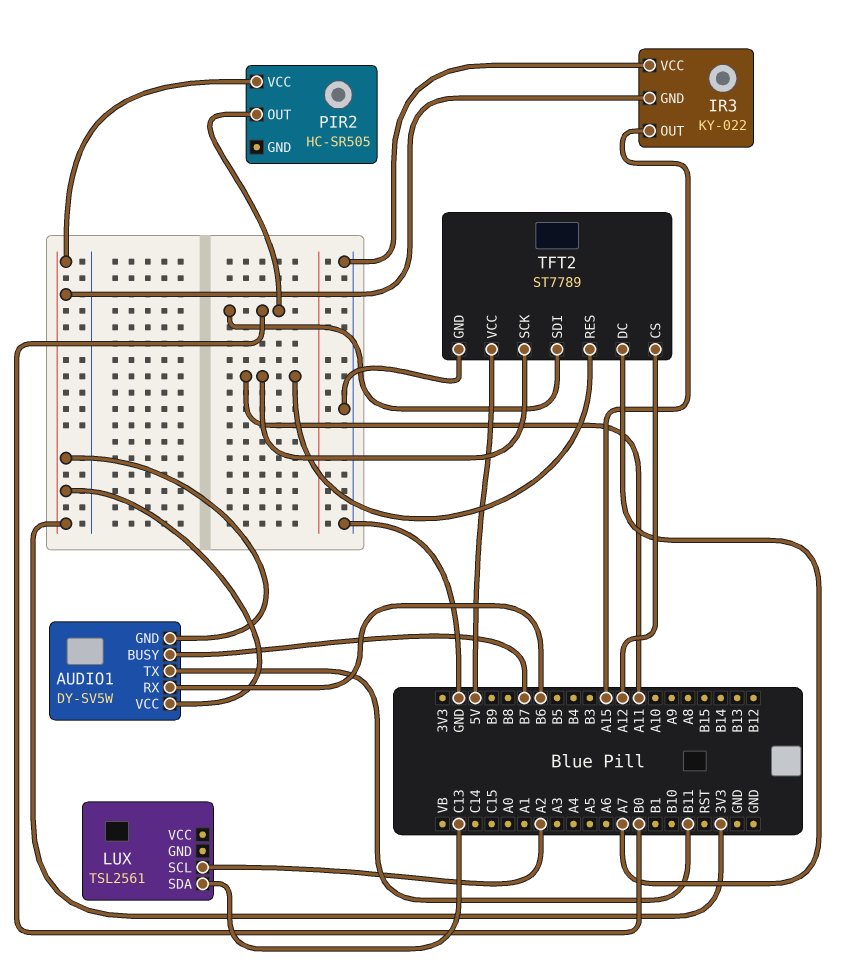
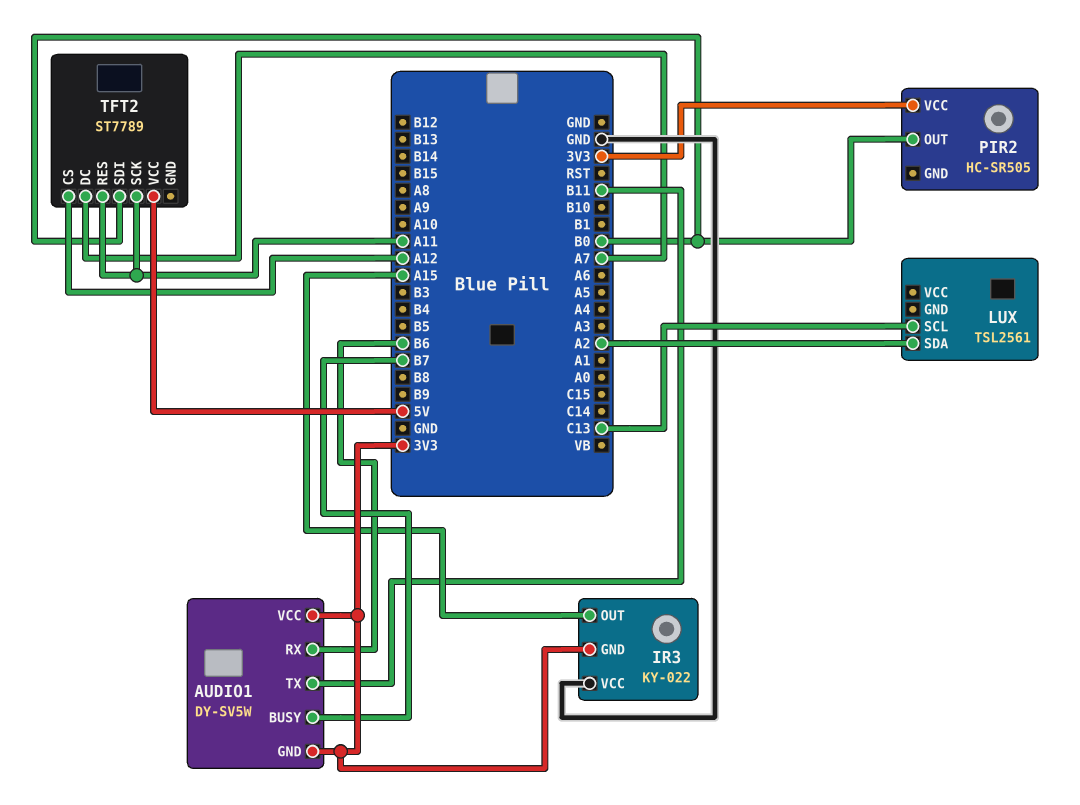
LUX pin SCL: A2 -> C13
LUX pin SDA: C13 -> A2
TFT2 pin GND: GND -> none

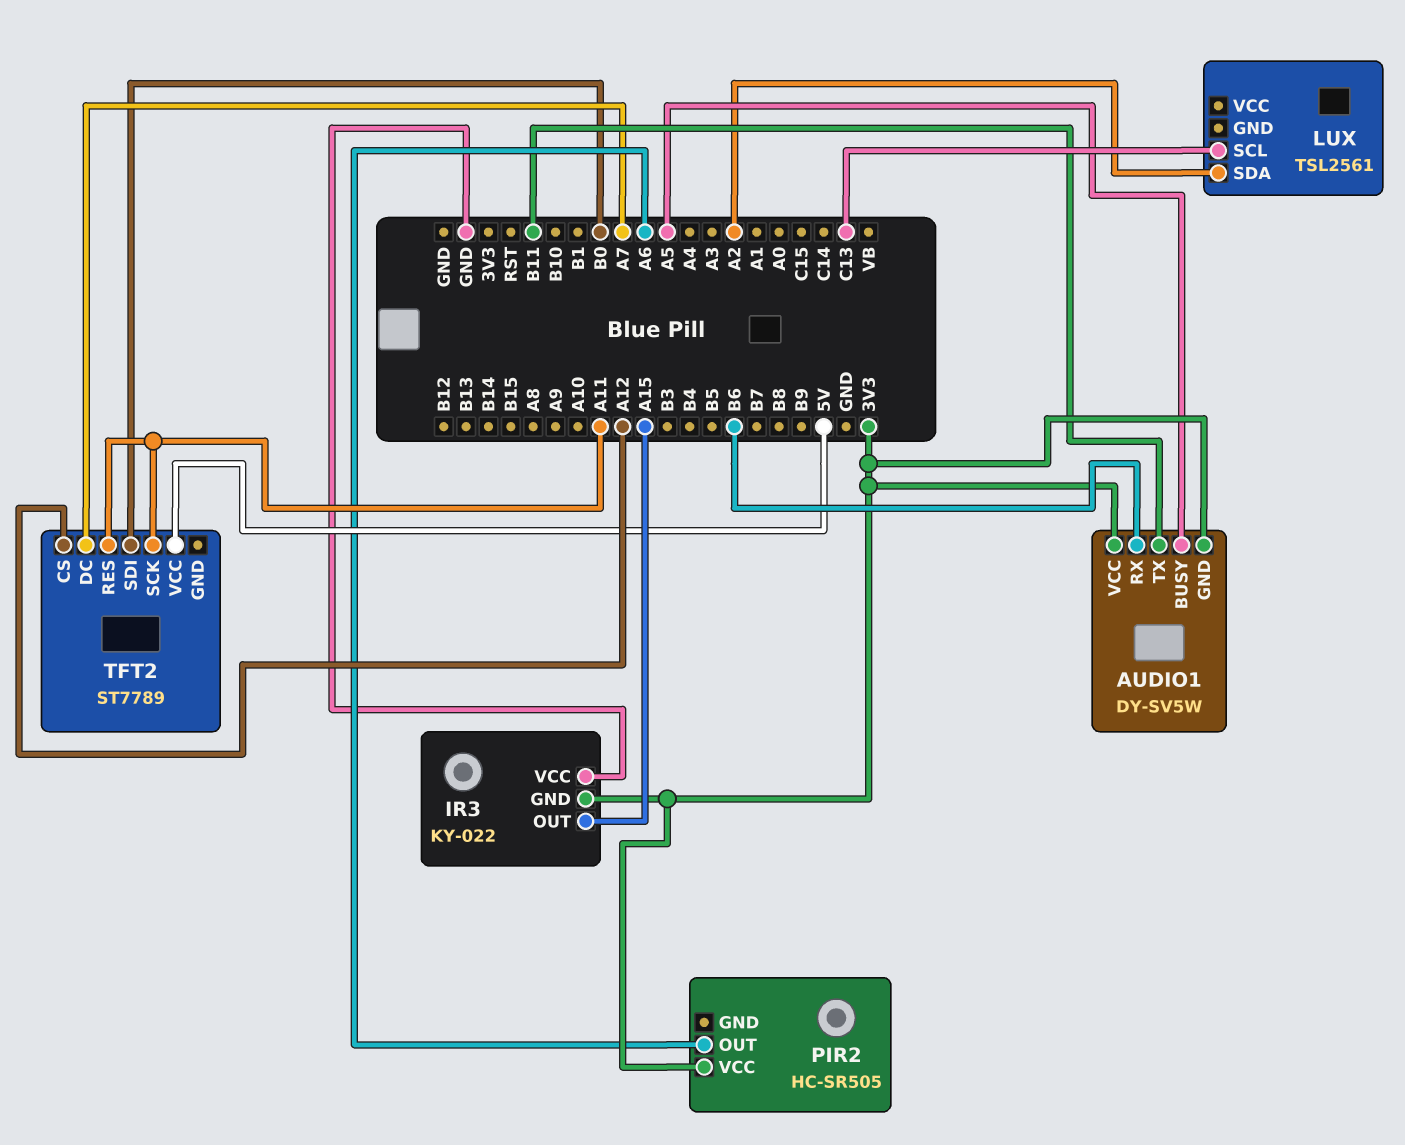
AUDIO1 pin BUSY: B7 -> A5
PIR2 pin OUT: B0 -> A6

